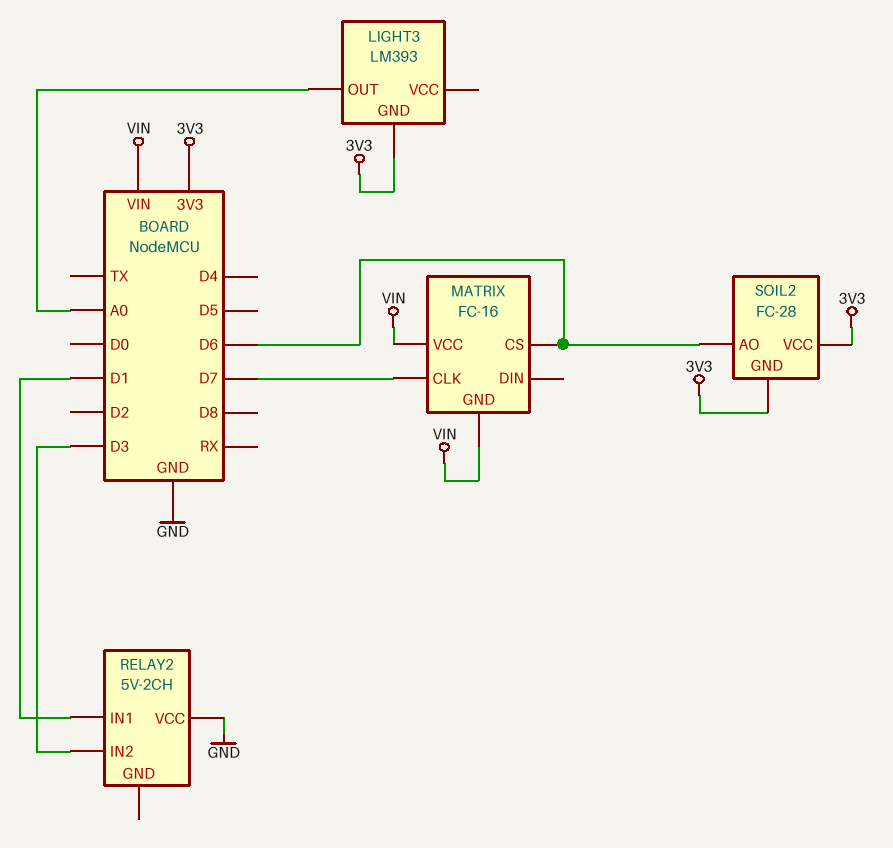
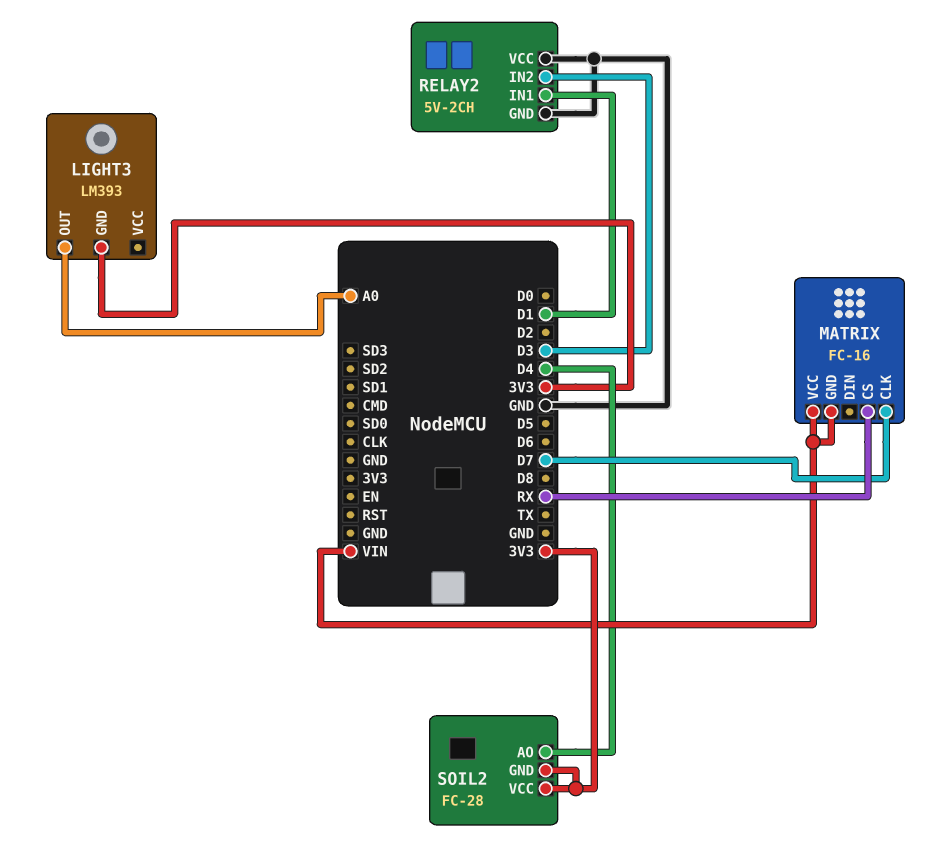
MATRIX pin CS: D6 -> RX
RELAY2 pin GND: none -> GND
SOIL2 pin AO: D6 -> D4

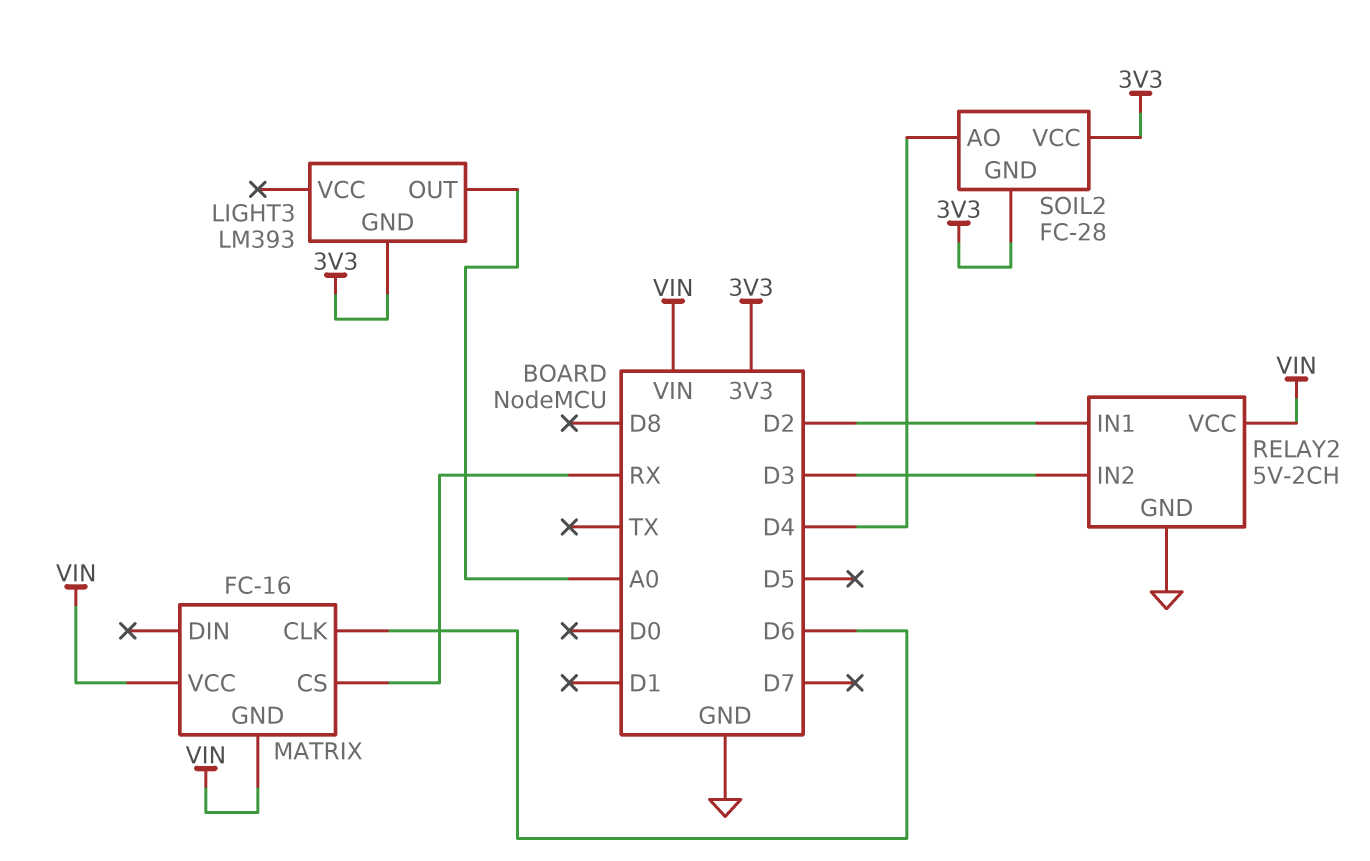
MATRIX pin CLK: D7 -> D6
RELAY2 pin IN1: D1 -> D2
RELAY2 pin VCC: GND -> VIN

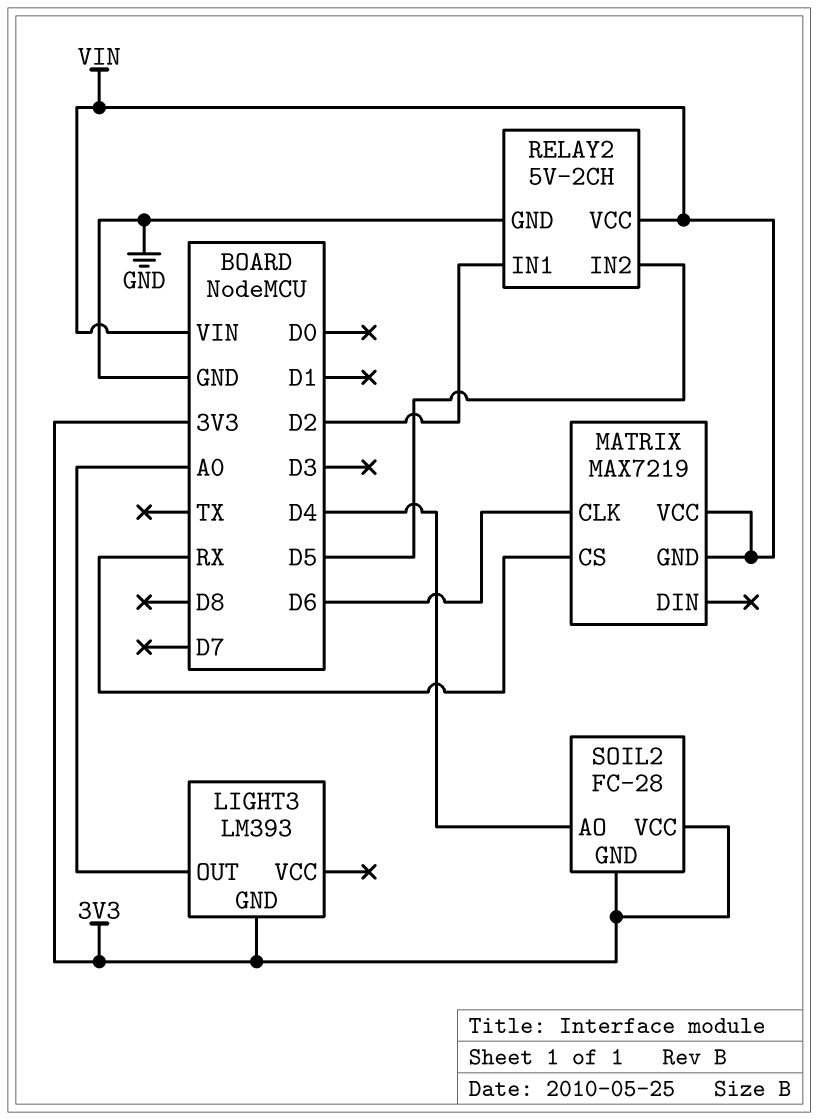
MATRIX: FC-16 -> MAX7219
RELAY2 pin IN2: D3 -> D5

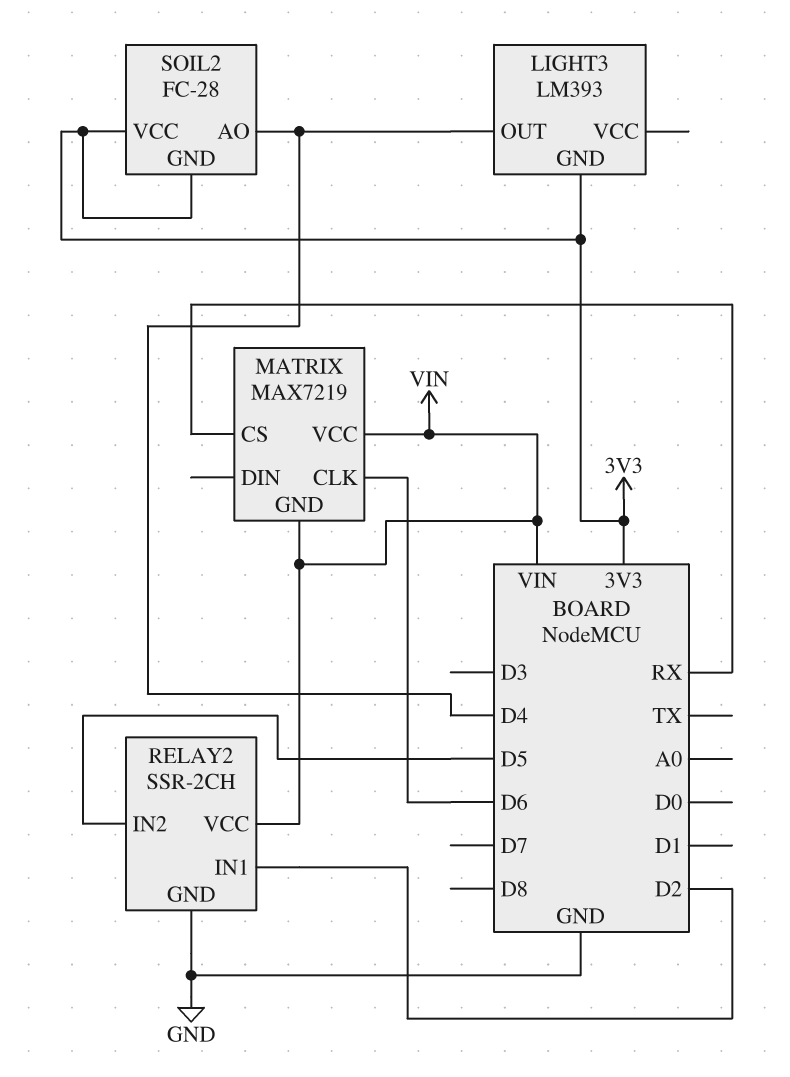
LIGHT3 pin OUT: A0 -> D4
RELAY2: 5V-2CH -> SSR-2CH

